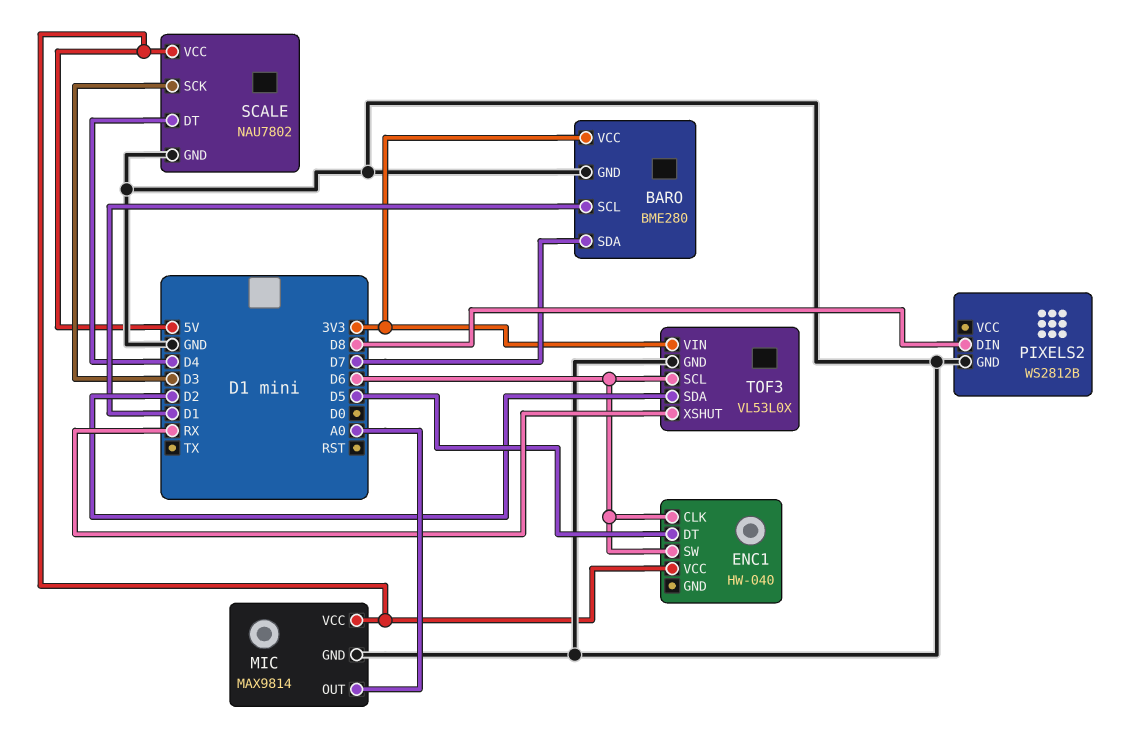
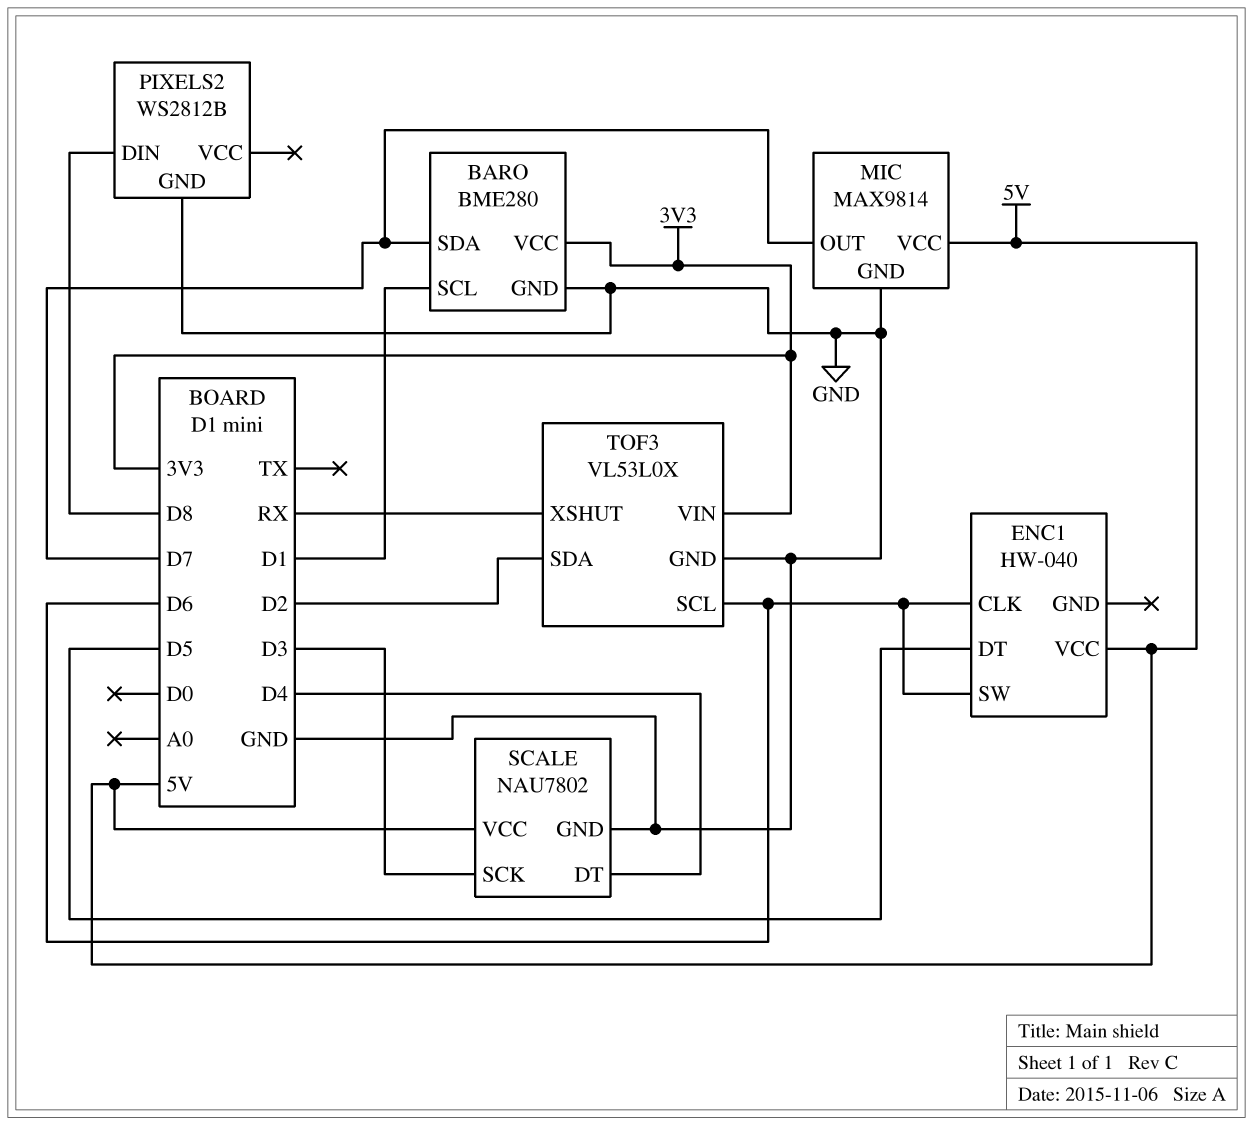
MIC pin OUT: A0 -> D7

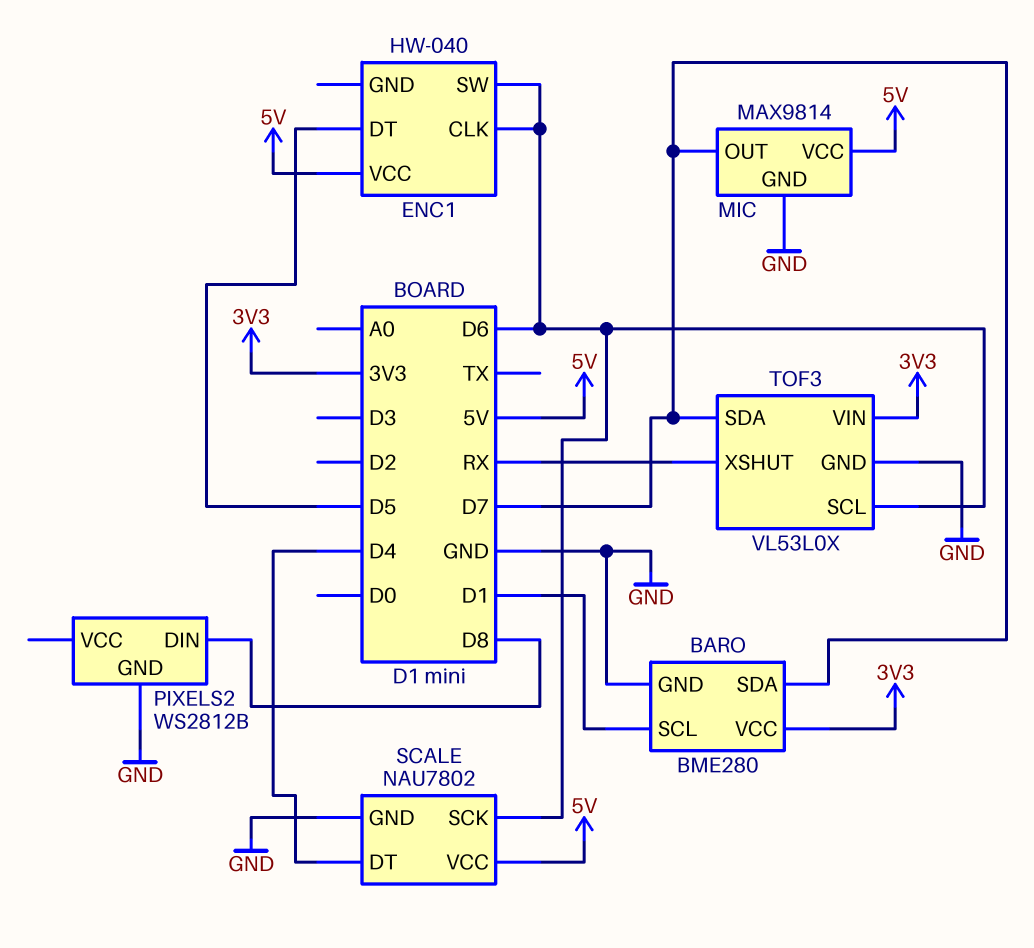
SCALE pin SCK: D3 -> D6
TOF3 pin SDA: D2 -> D7

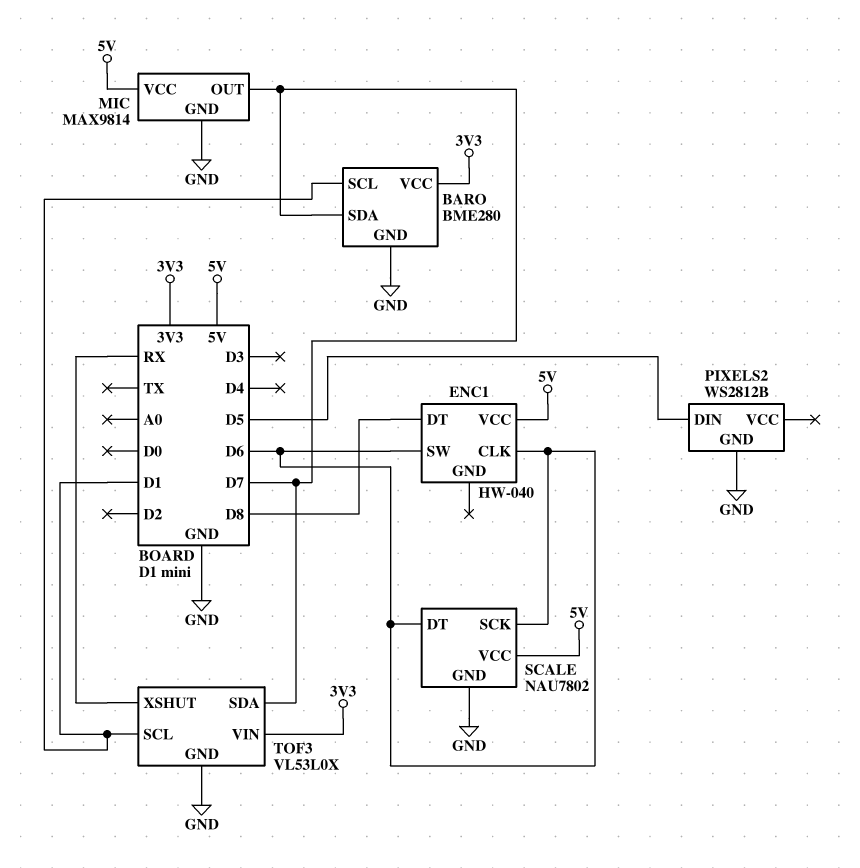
ENC1 pin DT: D5 -> D8
PIXELS2 pin DIN: D8 -> D5
SCALE pin DT: D4 -> D6
TOF3 pin SCL: D6 -> D1

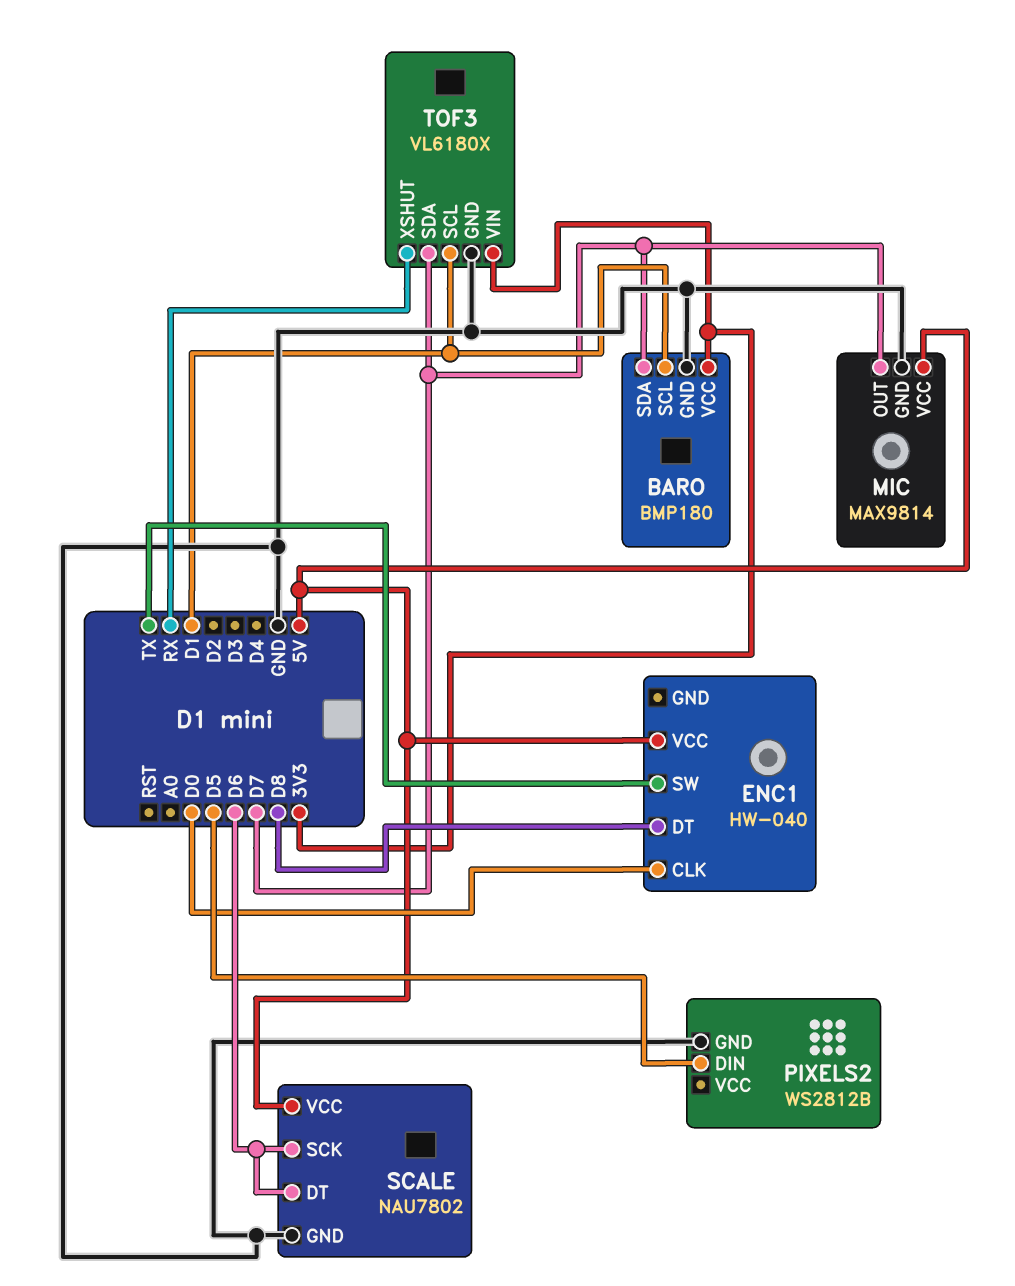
BARO: BME280 -> BMP180
ENC1 pin CLK: D6 -> D0
ENC1 pin SW: D6 -> TX
TOF3: VL53L0X -> VL6180X

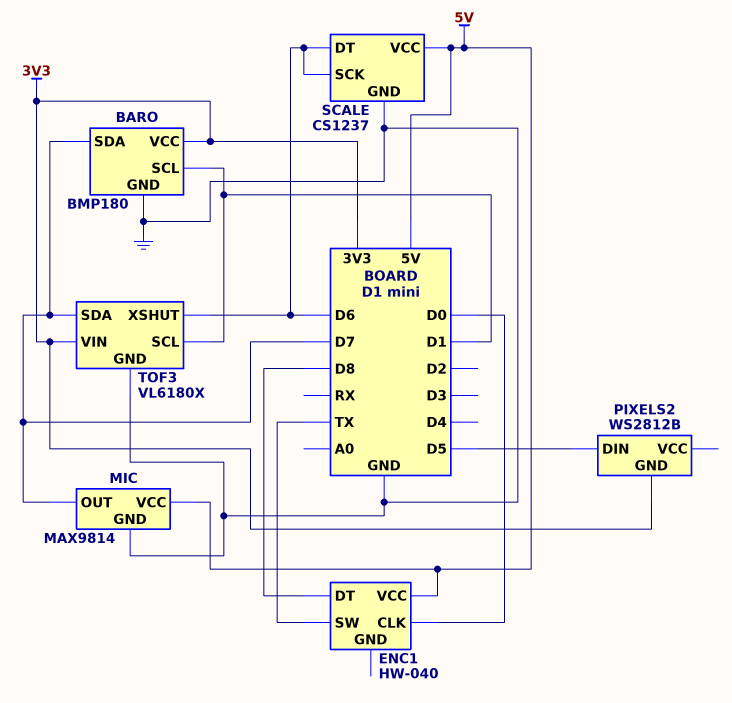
PIXELS2 pin GND: GND -> 3V3
SCALE: NAU7802 -> CS1237
TOF3 pin XSHUT: RX -> D6

